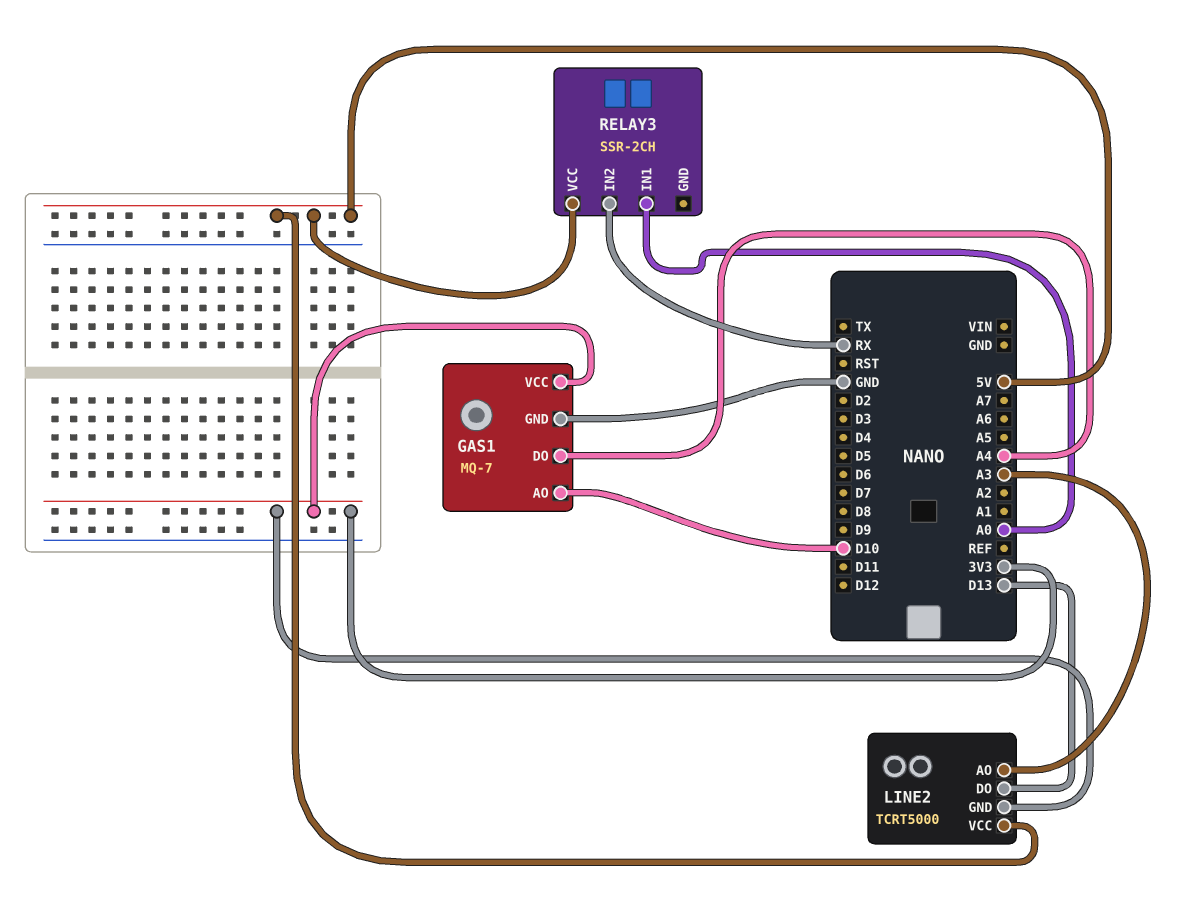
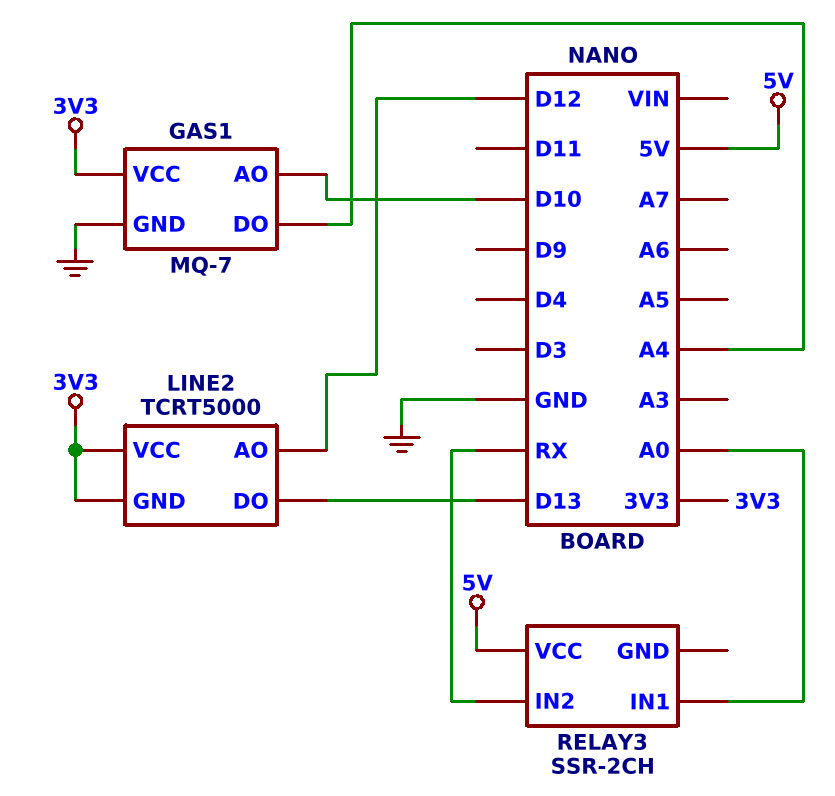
LINE2 pin AO: A3 -> D12
LINE2 pin VCC: 5V -> 3V3

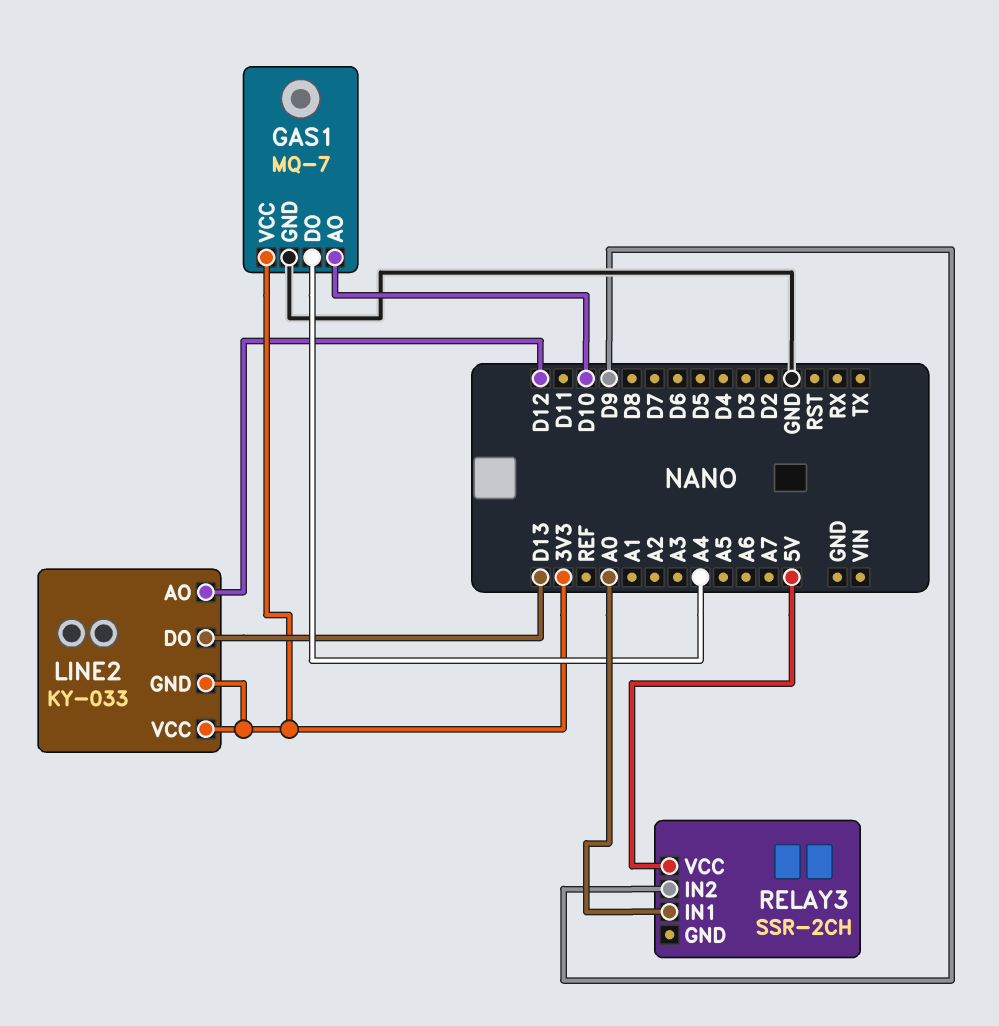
LINE2: TCRT5000 -> KY-033
RELAY3 pin IN2: RX -> D9

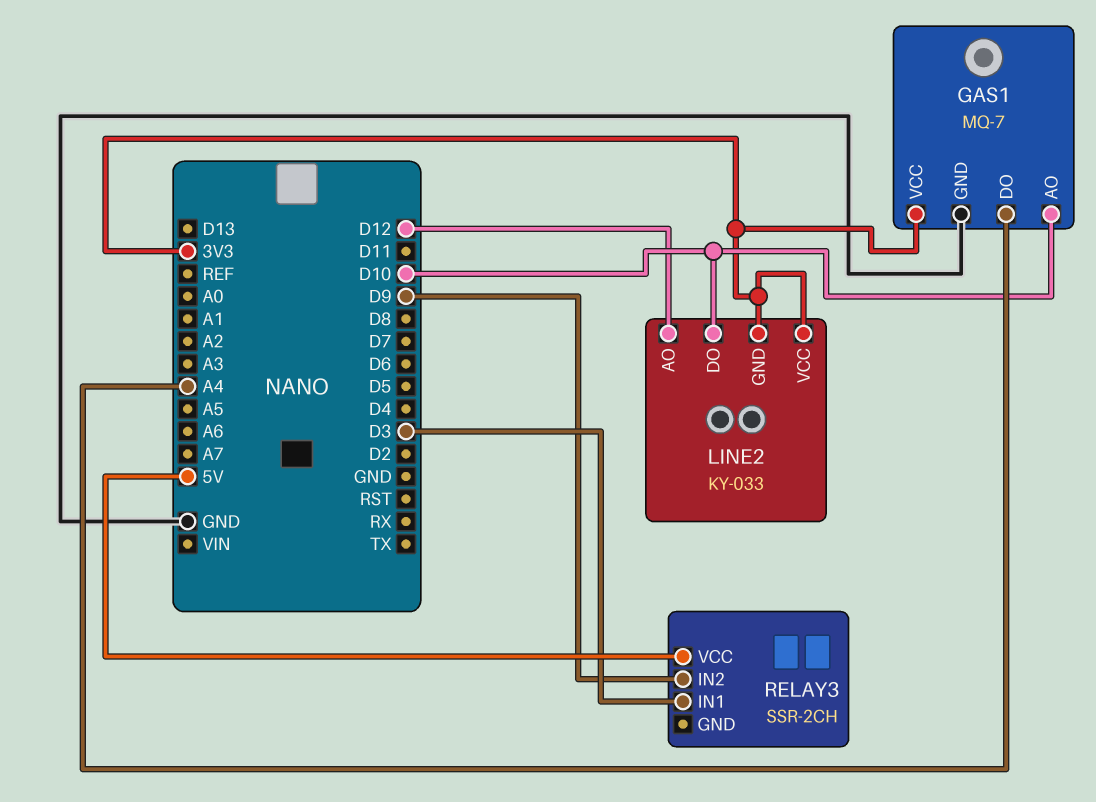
LINE2 pin DO: D13 -> D10
RELAY3 pin IN1: A0 -> D3

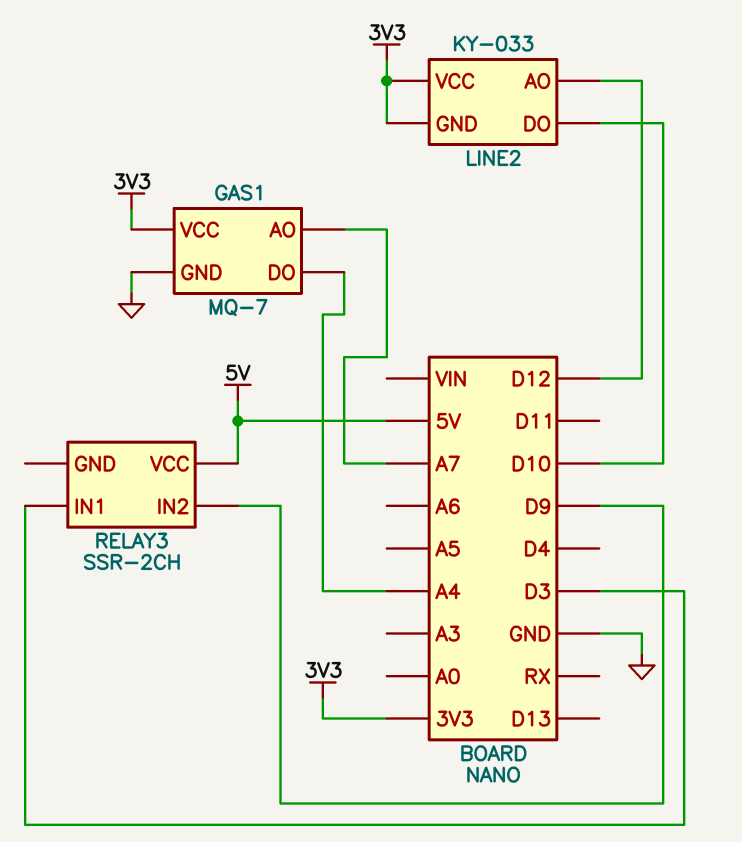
GAS1 pin AO: D10 -> A7

